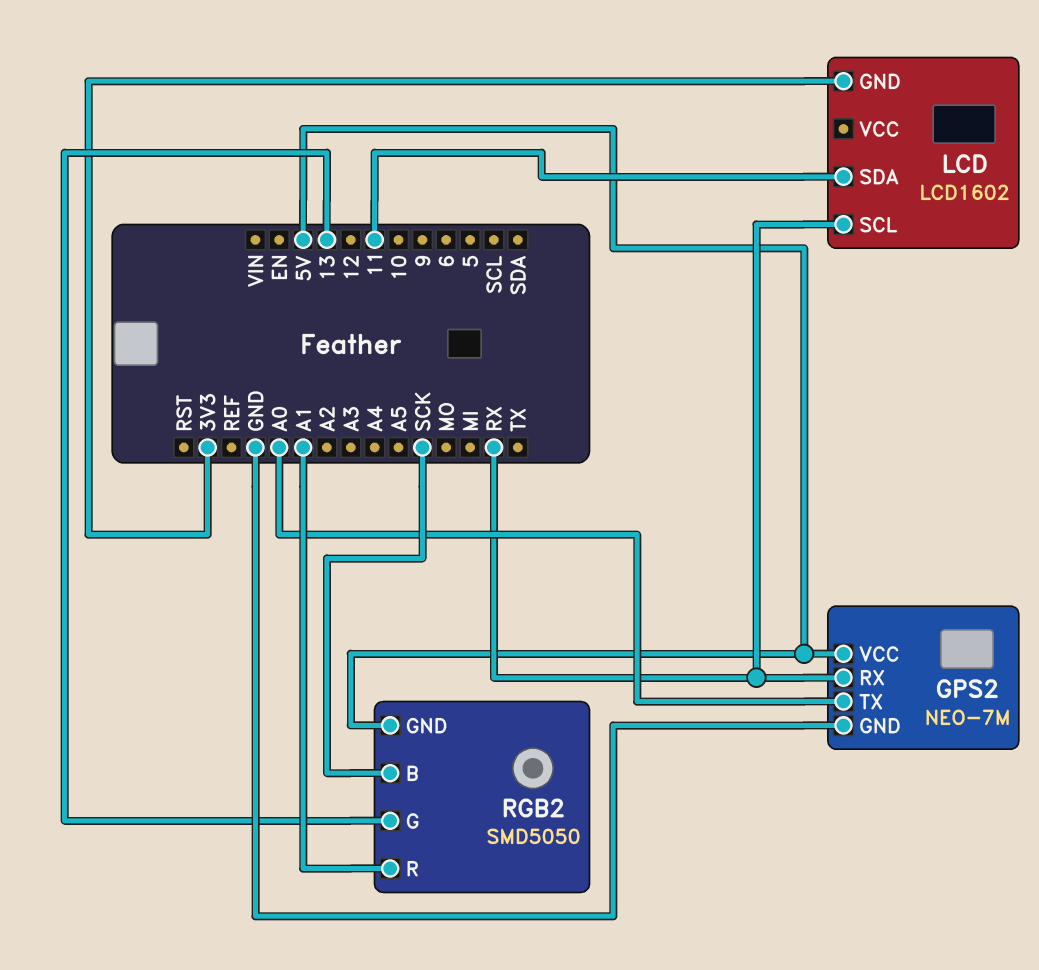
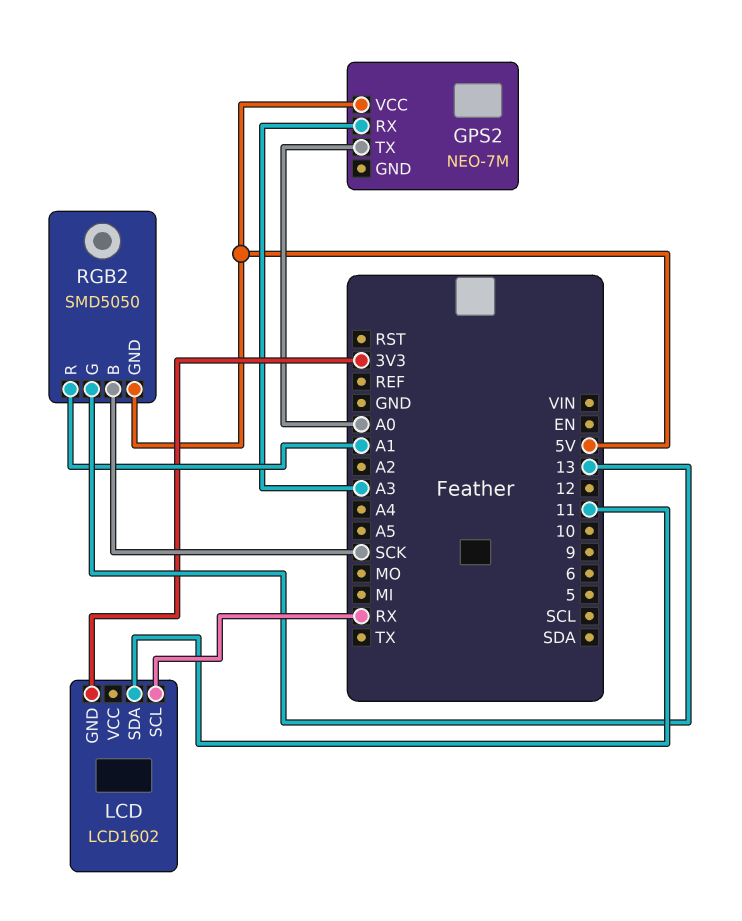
GPS2 pin GND: GND -> none
GPS2 pin RX: RX -> A3

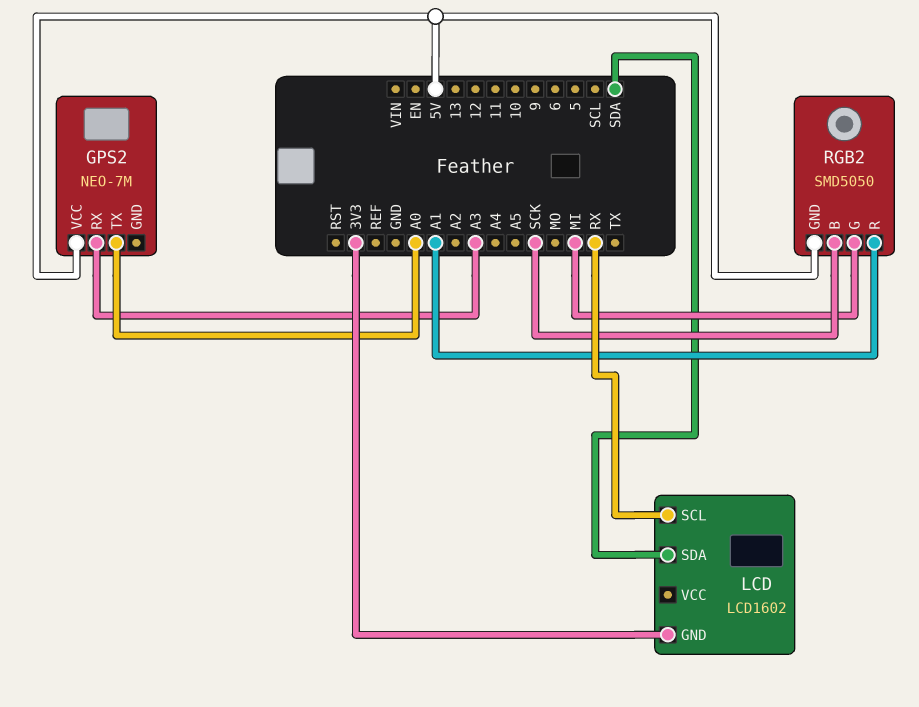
LCD pin SDA: 11 -> SDA
RGB2 pin G: 13 -> MI

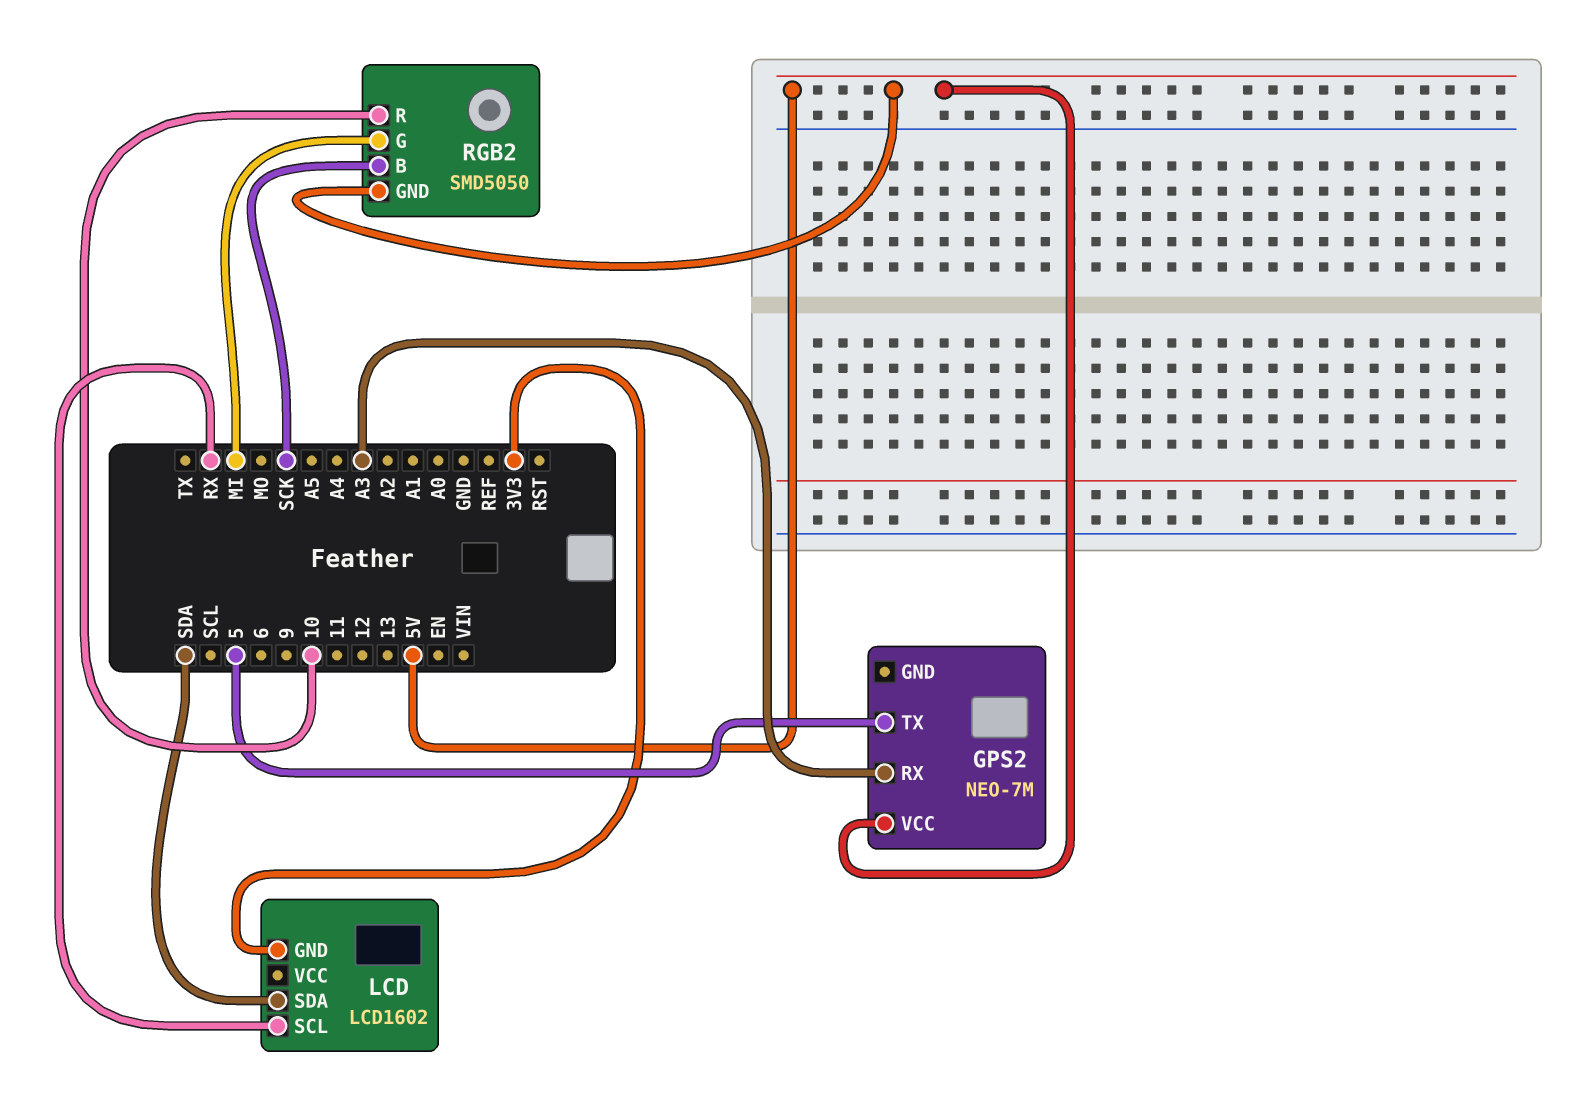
GPS2 pin TX: A0 -> 5
RGB2 pin R: A1 -> 10

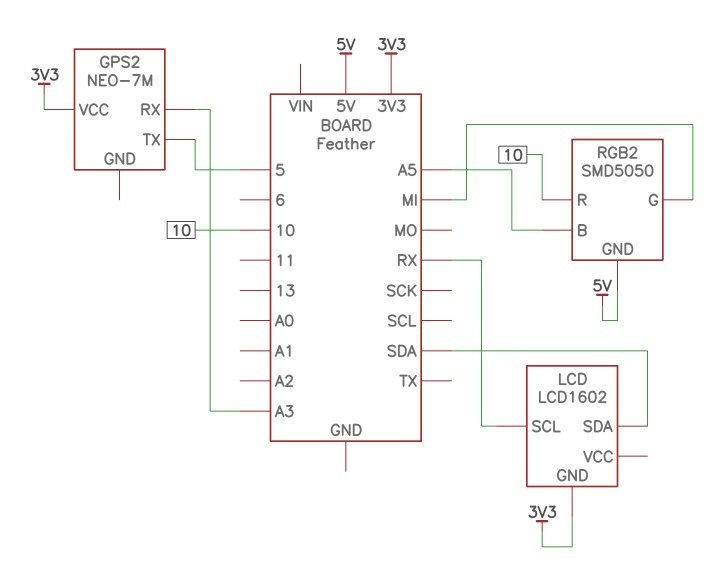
GPS2 pin VCC: 5V -> 3V3
RGB2 pin B: SCK -> A5

